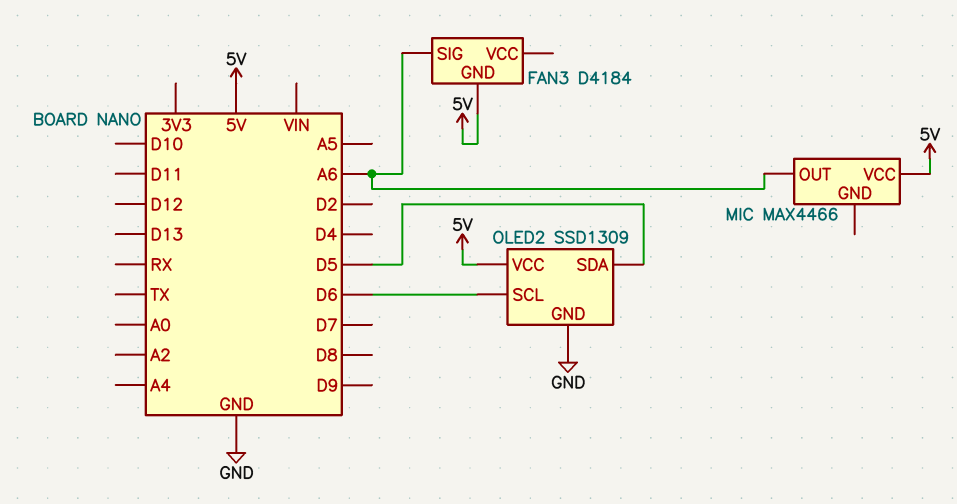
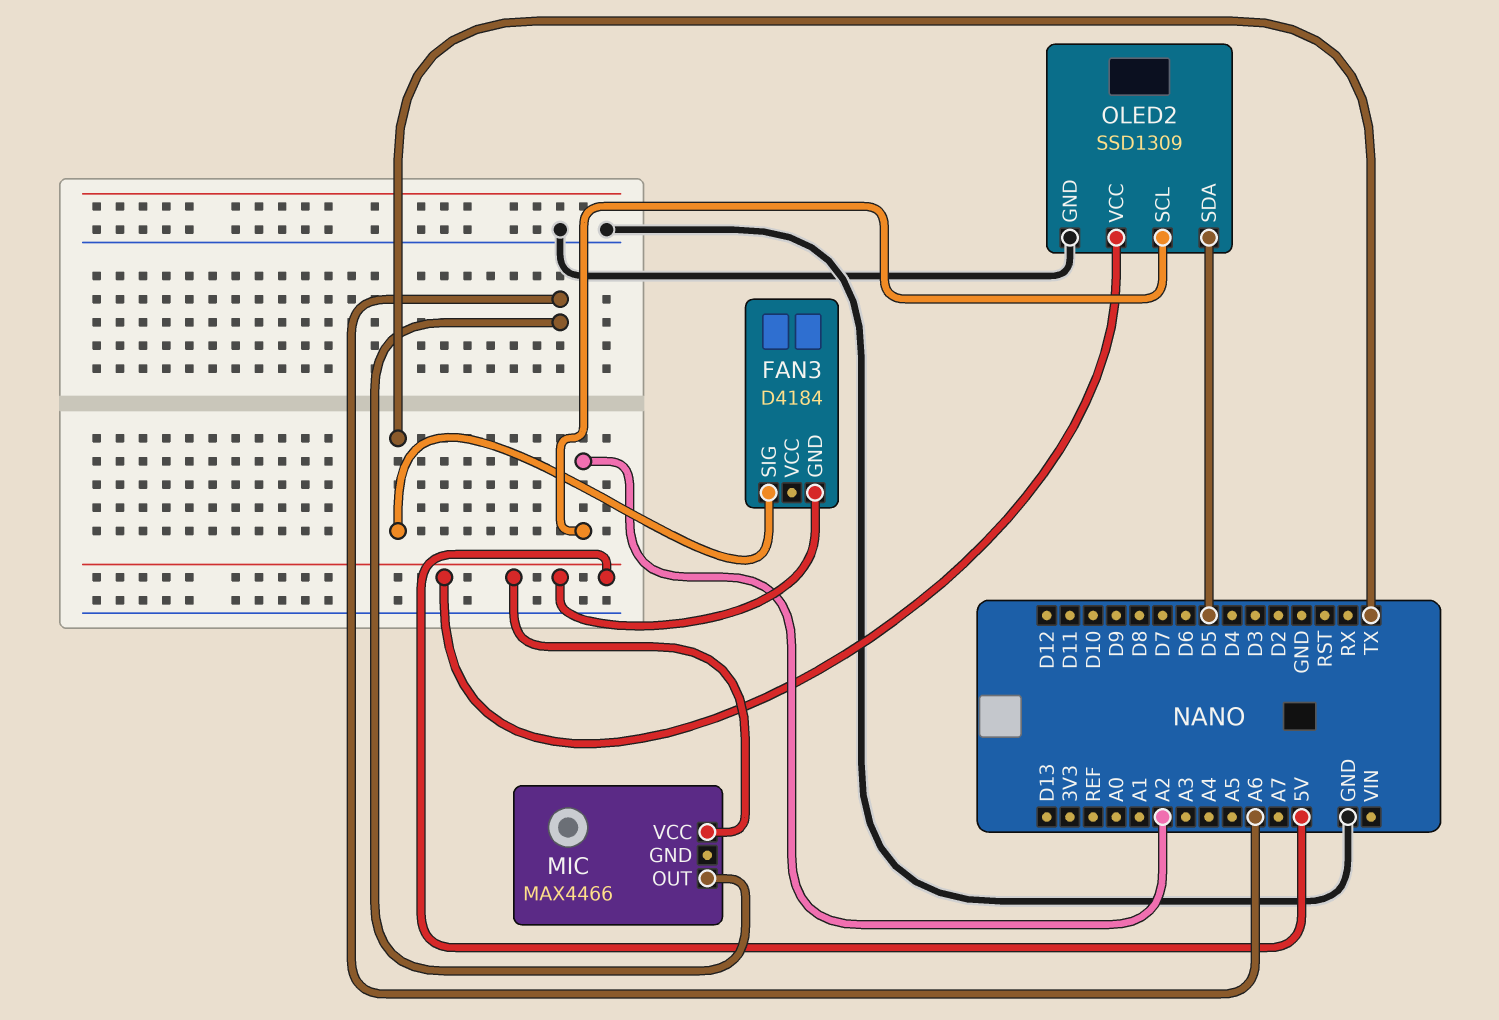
FAN3 pin SIG: A6 -> TX
OLED2 pin SCL: D6 -> A2

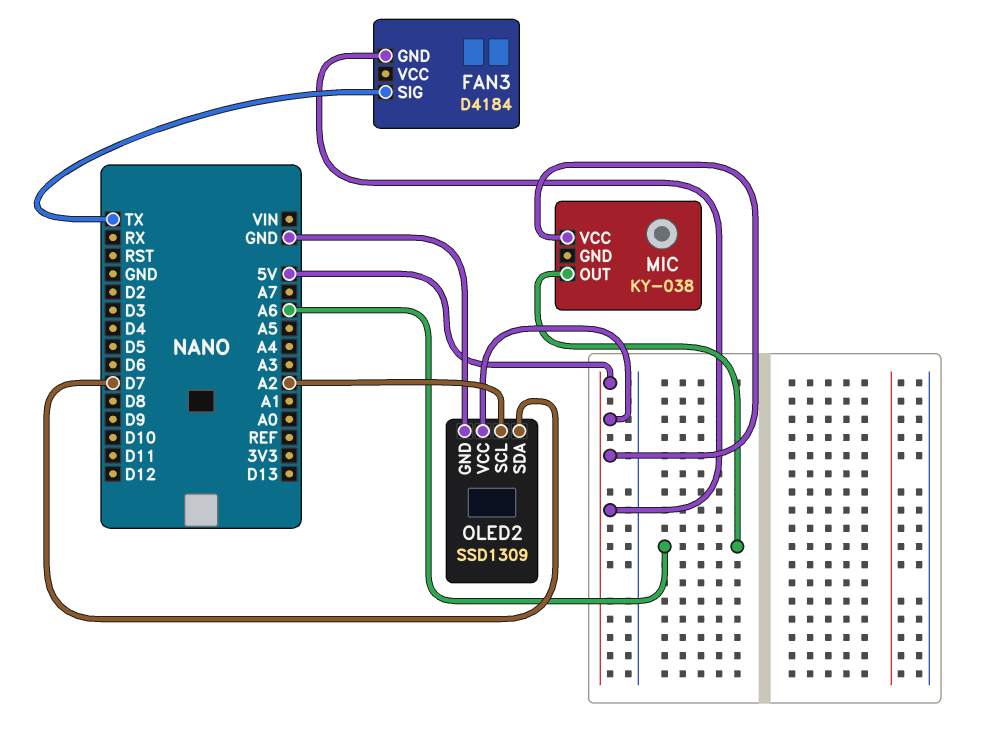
MIC: MAX4466 -> KY-038
OLED2 pin SDA: D5 -> D7

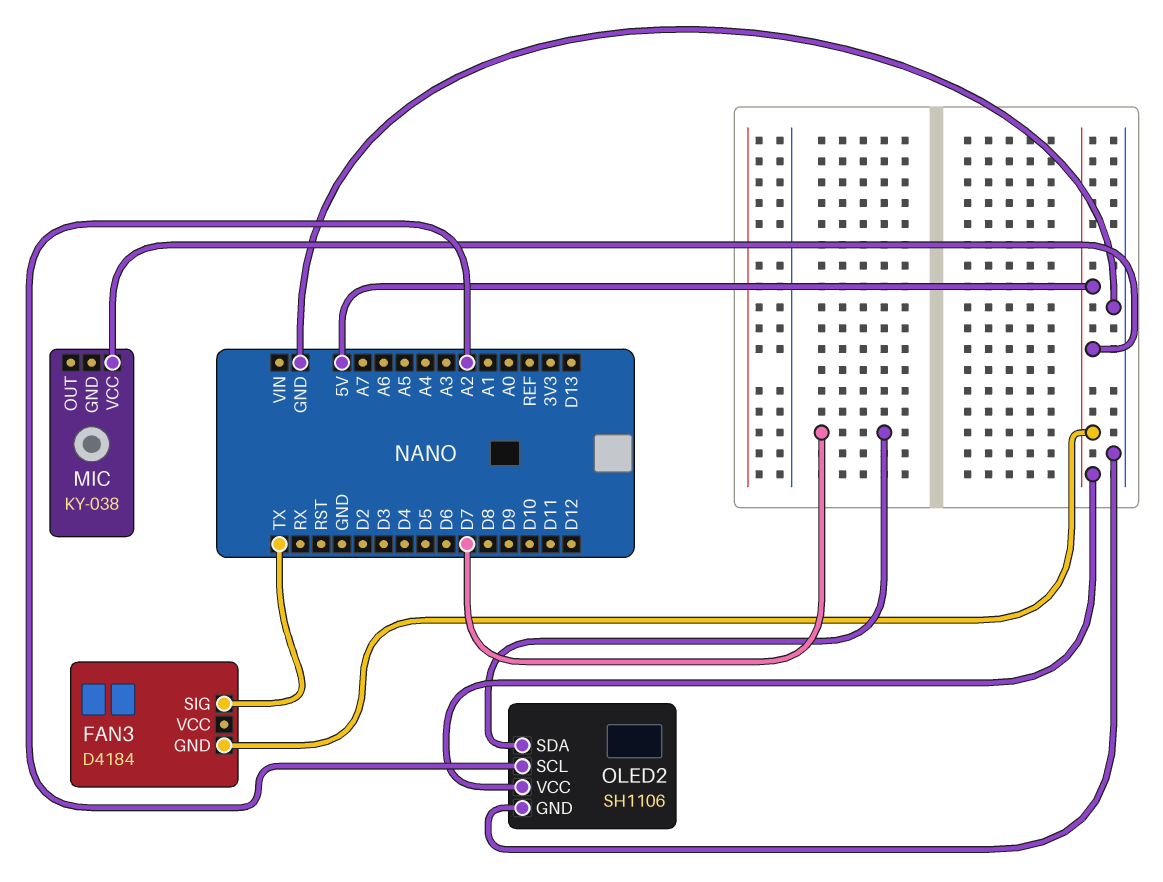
MIC pin OUT: A6 -> none
OLED2: SSD1309 -> SH1106

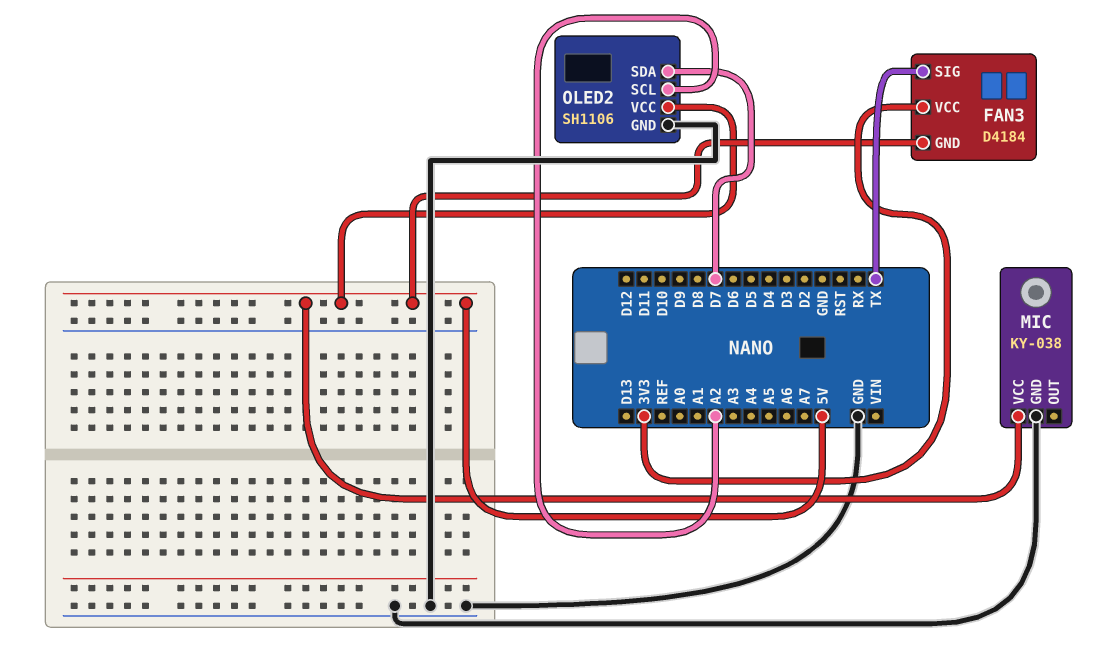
FAN3 pin VCC: none -> 3V3
MIC pin GND: none -> GND

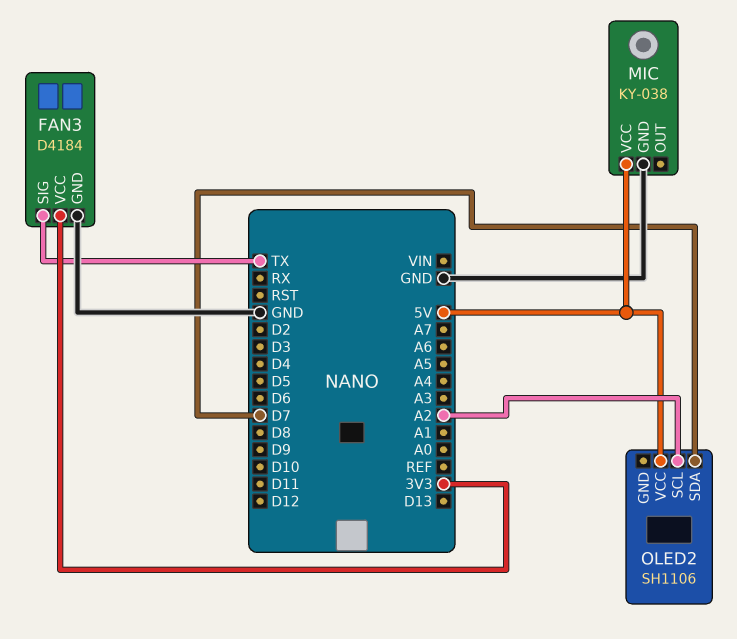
FAN3 pin GND: 5V -> GND
OLED2 pin GND: GND -> none

